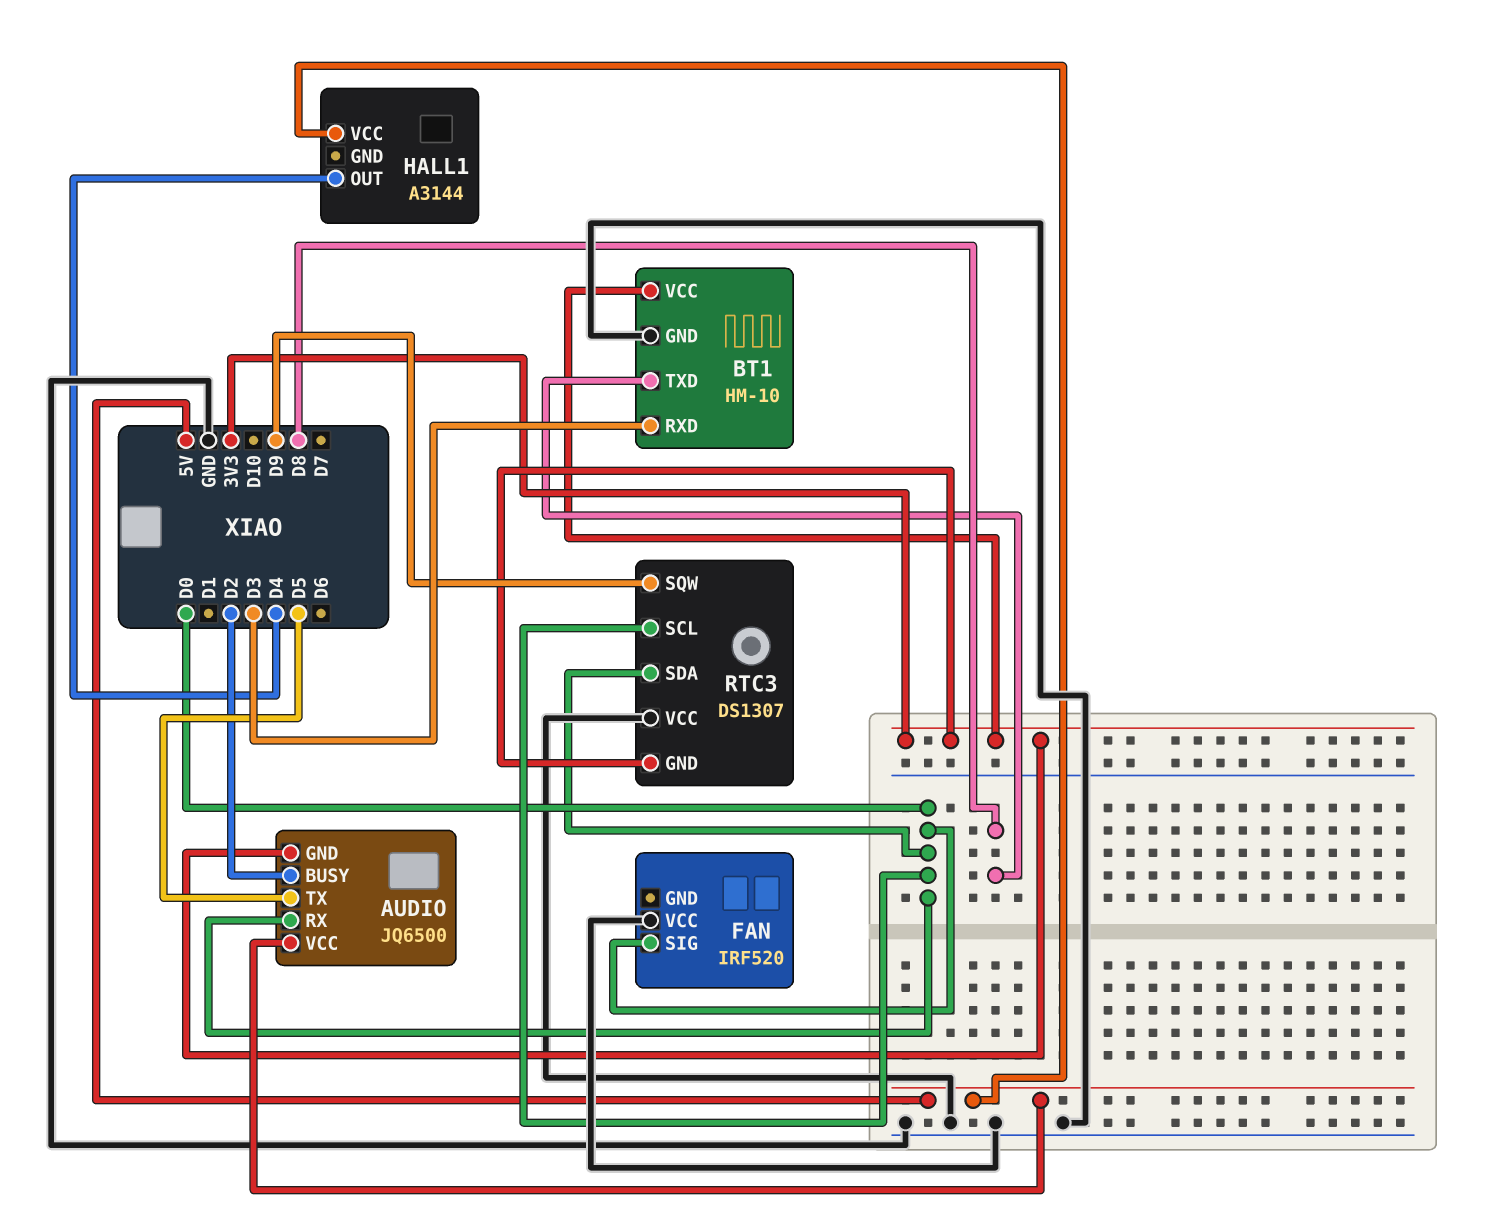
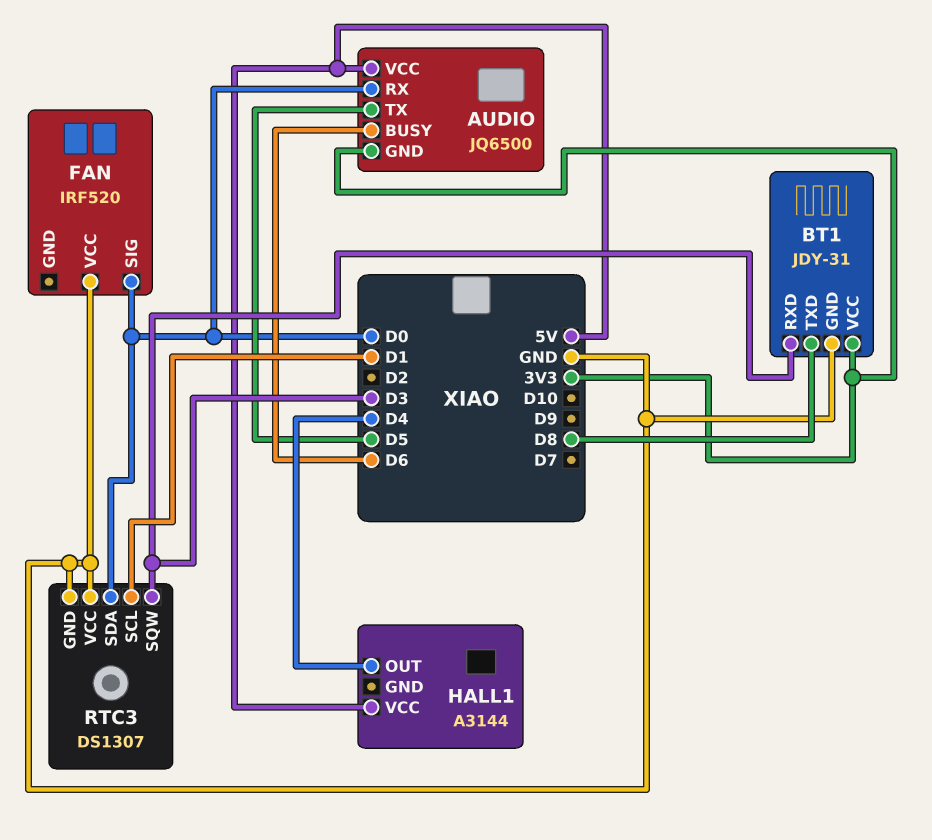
AUDIO pin BUSY: D2 -> D6
BT1: HM-10 -> JDY-31
RTC3 pin GND: 3V3 -> GND
RTC3 pin SCL: D0 -> D1
RTC3 pin SQW: D9 -> D3

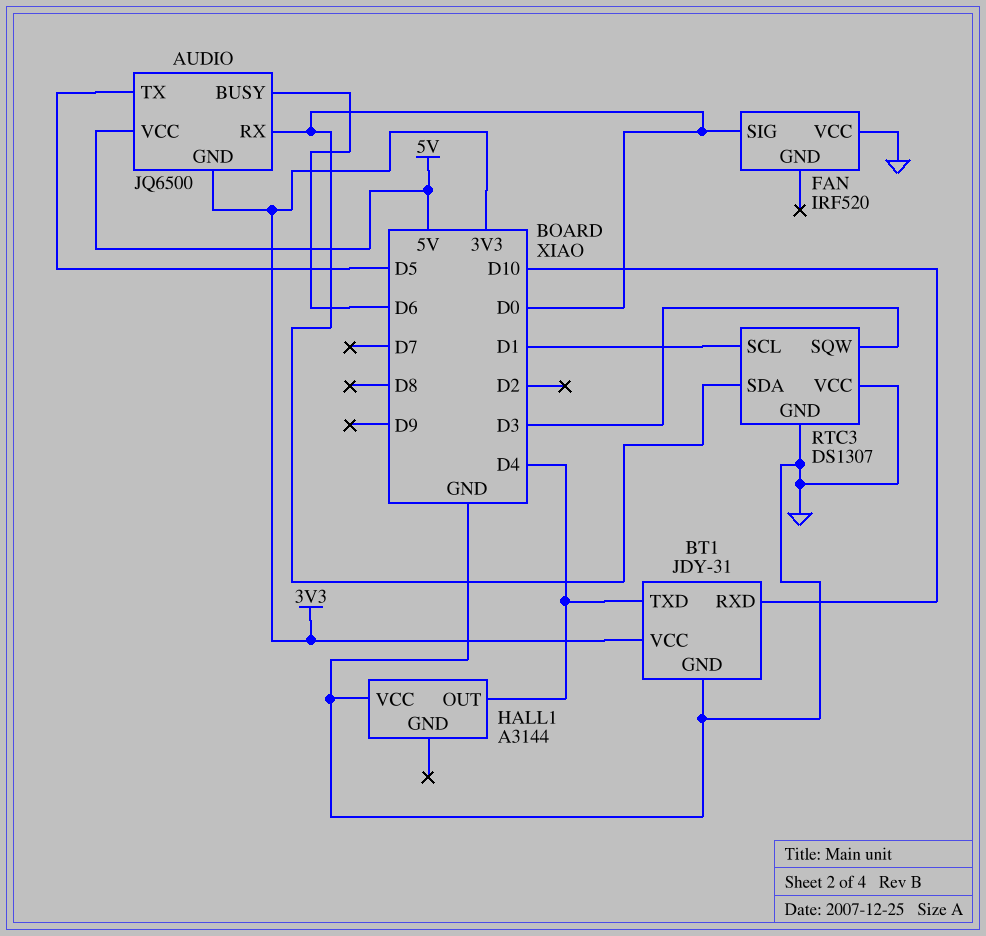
BT1 pin RXD: D3 -> D10
BT1 pin TXD: D8 -> D4
HALL1 pin VCC: 5V -> GND

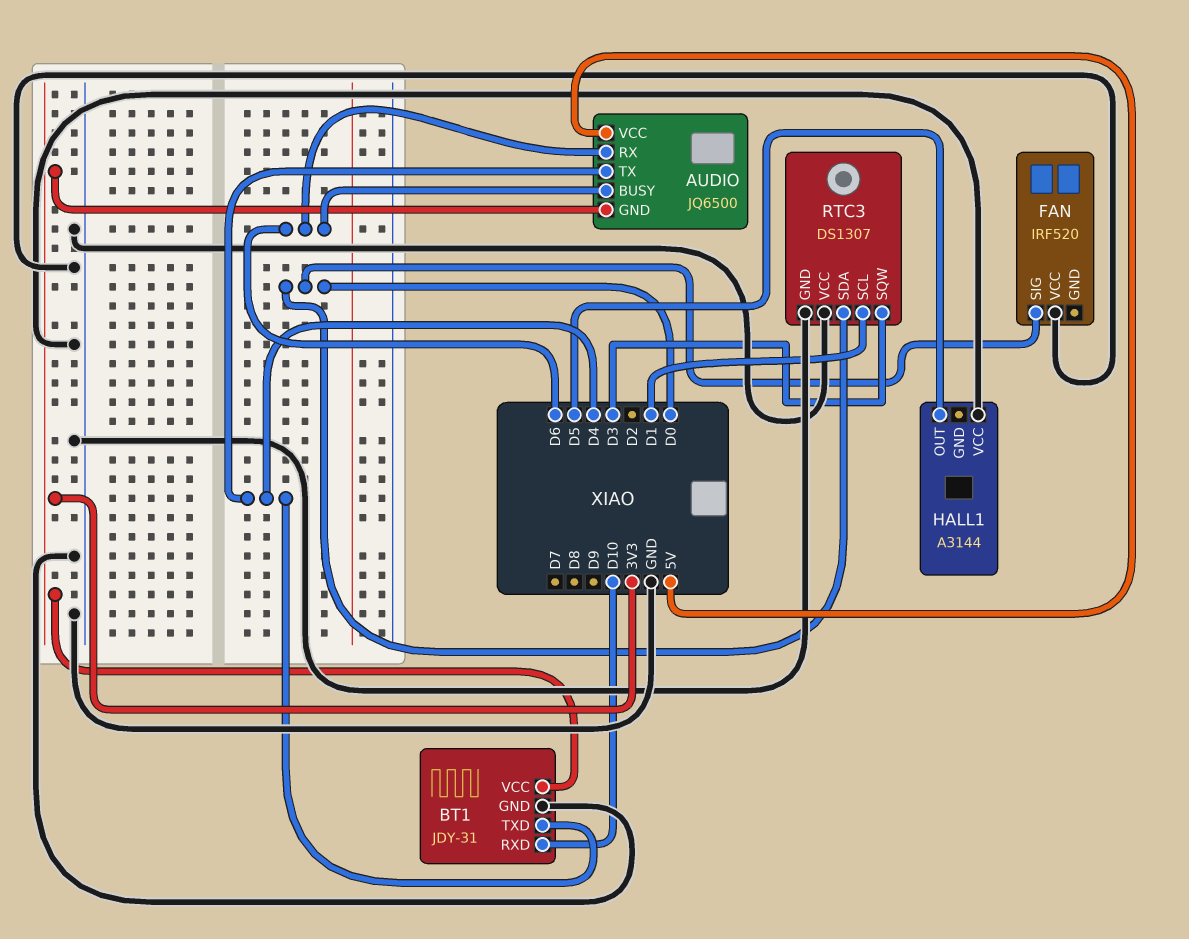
AUDIO pin RX: D0 -> D6
AUDIO pin TX: D5 -> D4
HALL1 pin OUT: D4 -> D5

